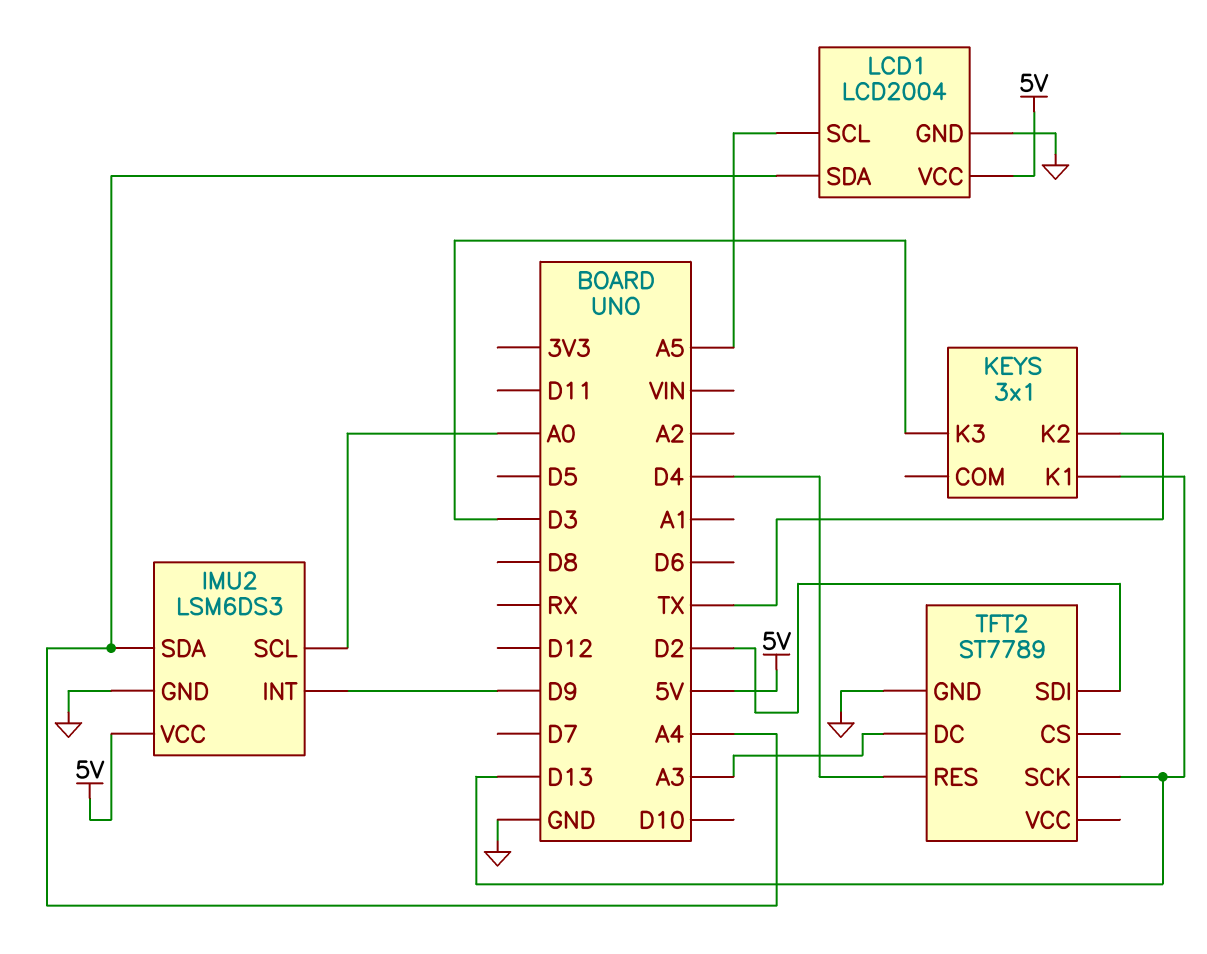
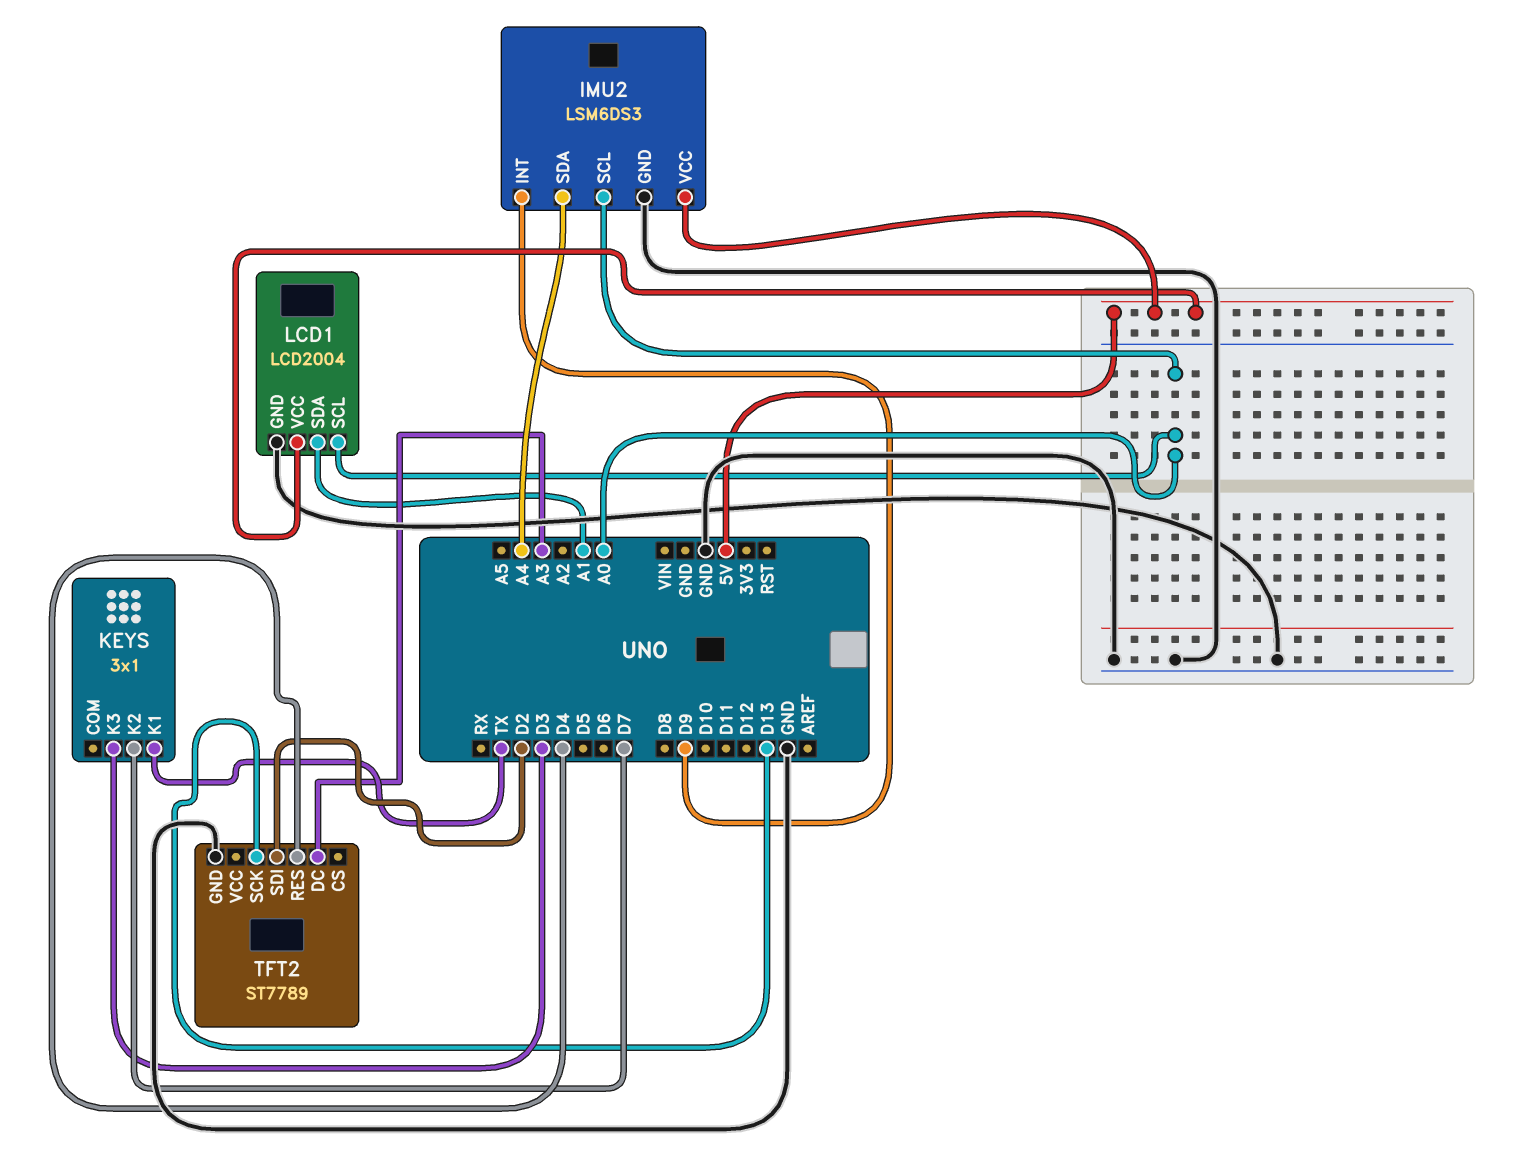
KEYS pin K1: D13 -> TX
KEYS pin K2: TX -> D7
LCD1 pin SCL: A5 -> A0
LCD1 pin SDA: A4 -> A1

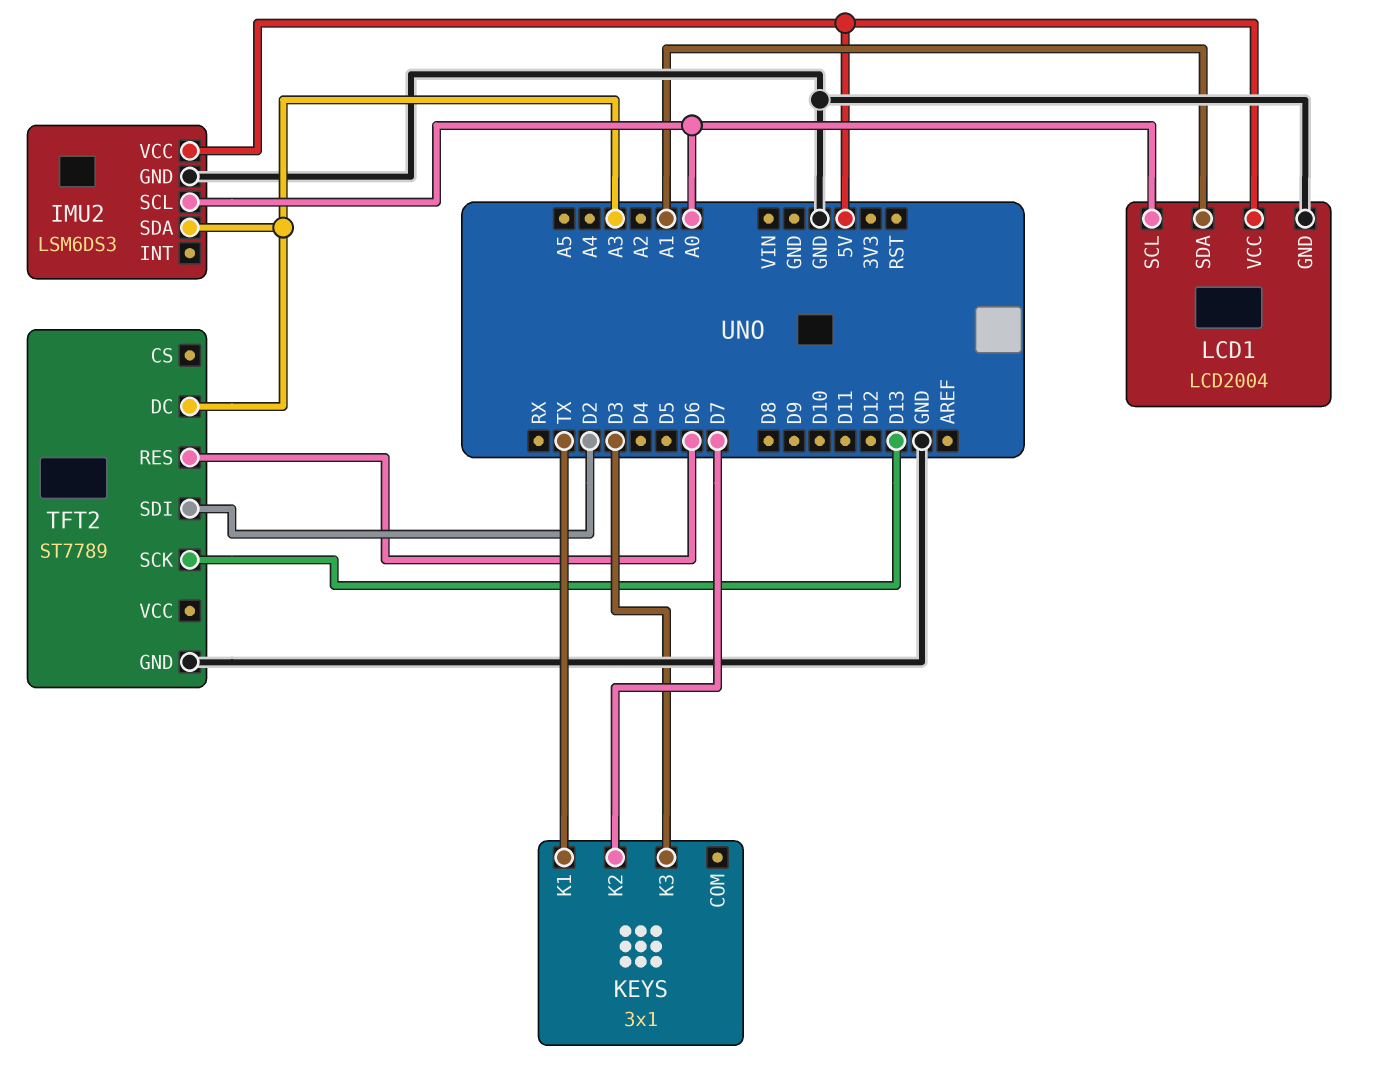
IMU2 pin INT: D9 -> none
IMU2 pin SDA: A4 -> A3
TFT2 pin RES: D4 -> D6

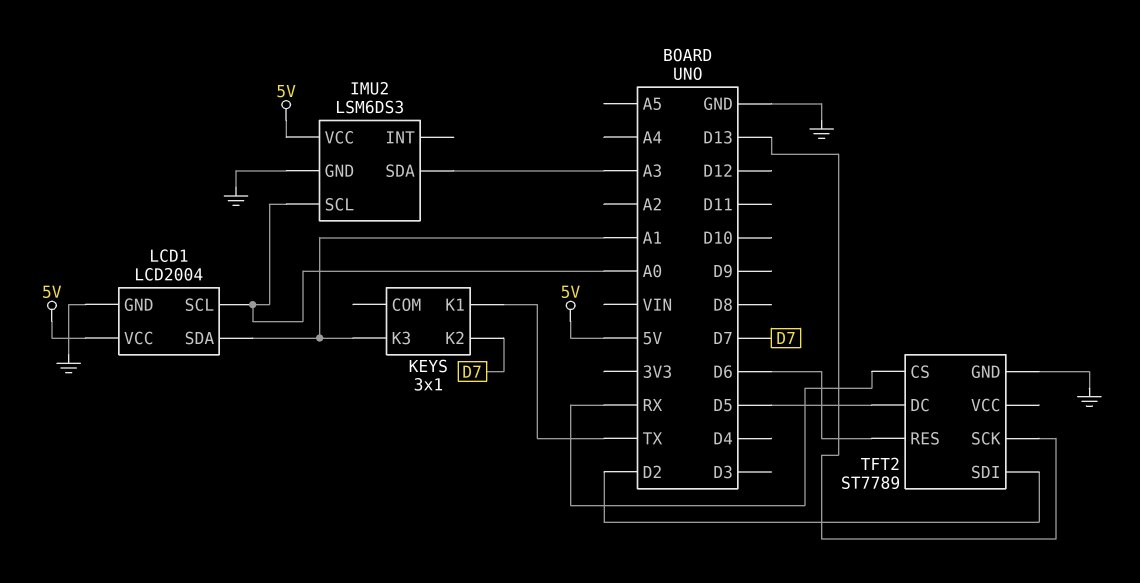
KEYS pin K3: D3 -> A1
TFT2 pin CS: none -> RX
TFT2 pin DC: A3 -> D5

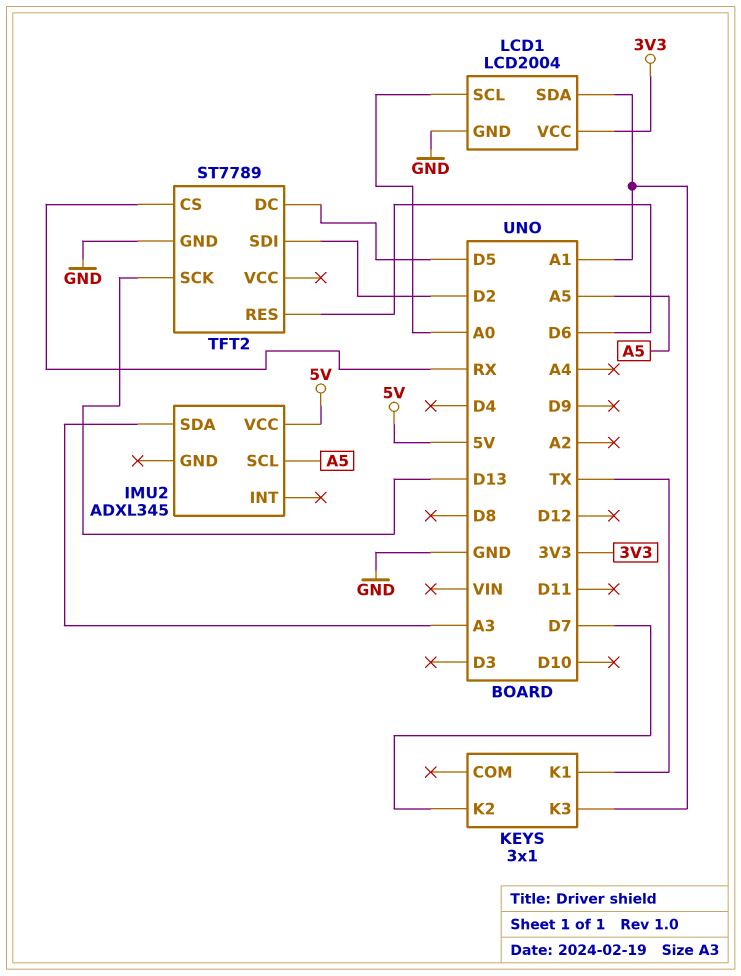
IMU2: LSM6DS3 -> ADXL345
IMU2 pin GND: GND -> none
IMU2 pin SCL: A0 -> A5
LCD1 pin VCC: 5V -> 3V3

